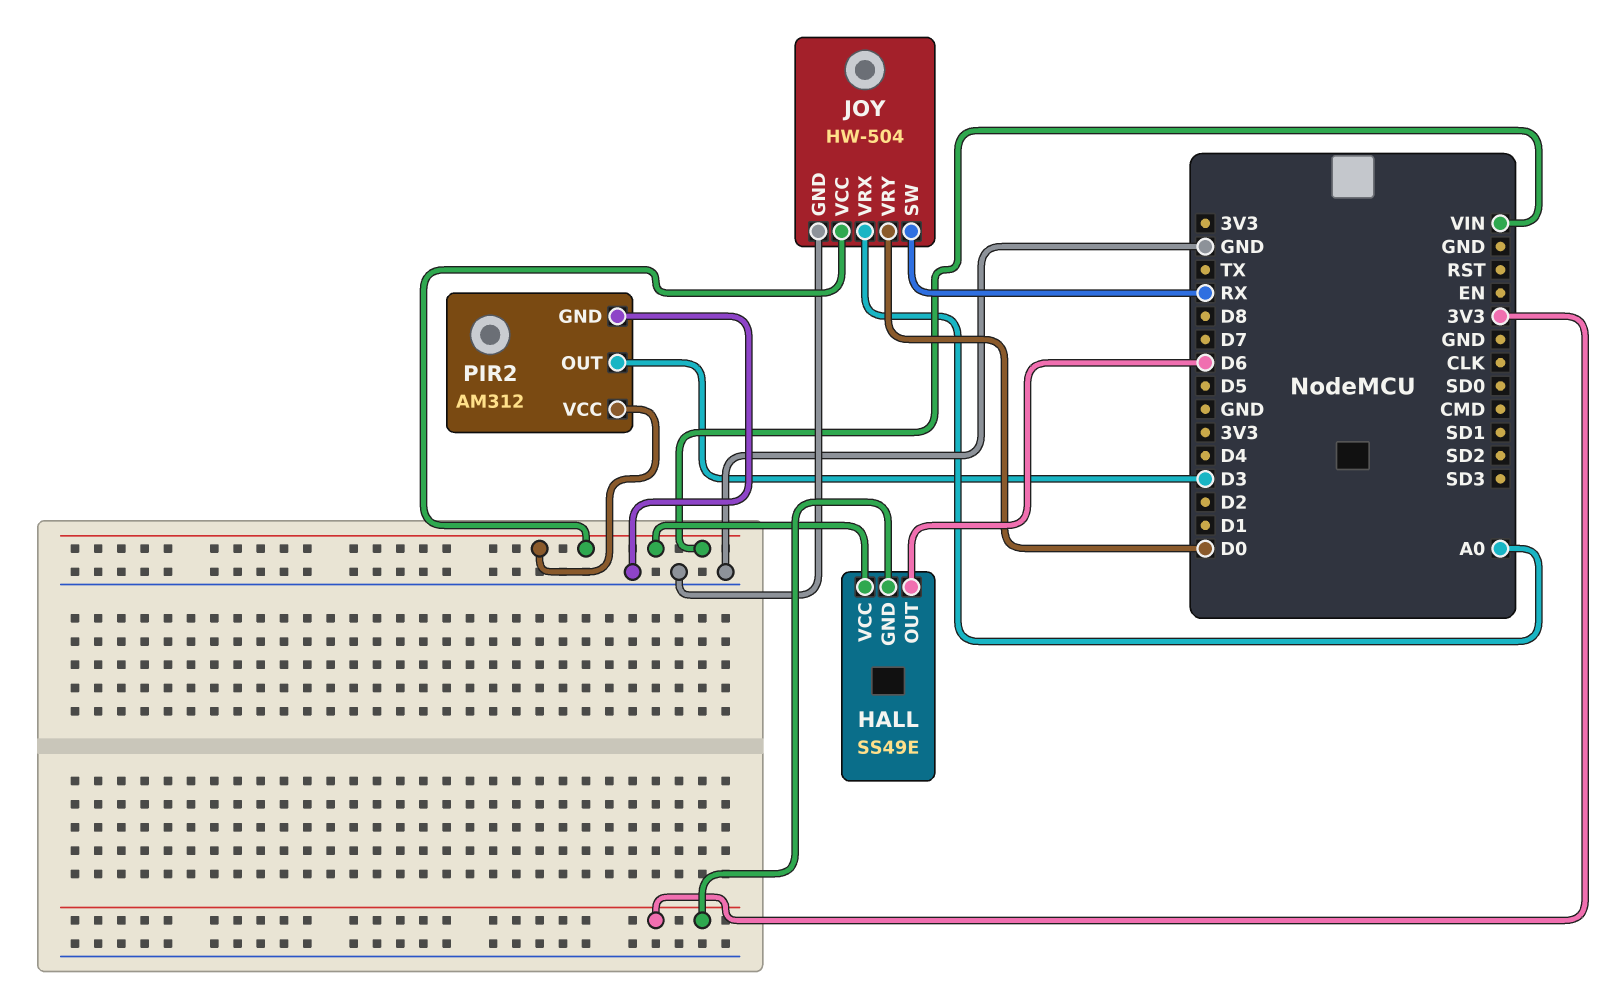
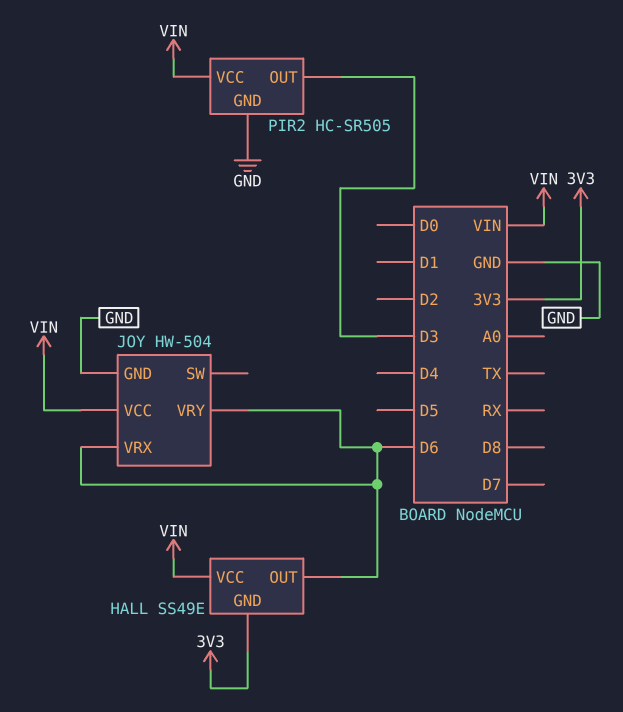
JOY pin SW: RX -> none
JOY pin VRX: A0 -> D6
JOY pin VRY: D0 -> D6
PIR2: AM312 -> HC-SR505

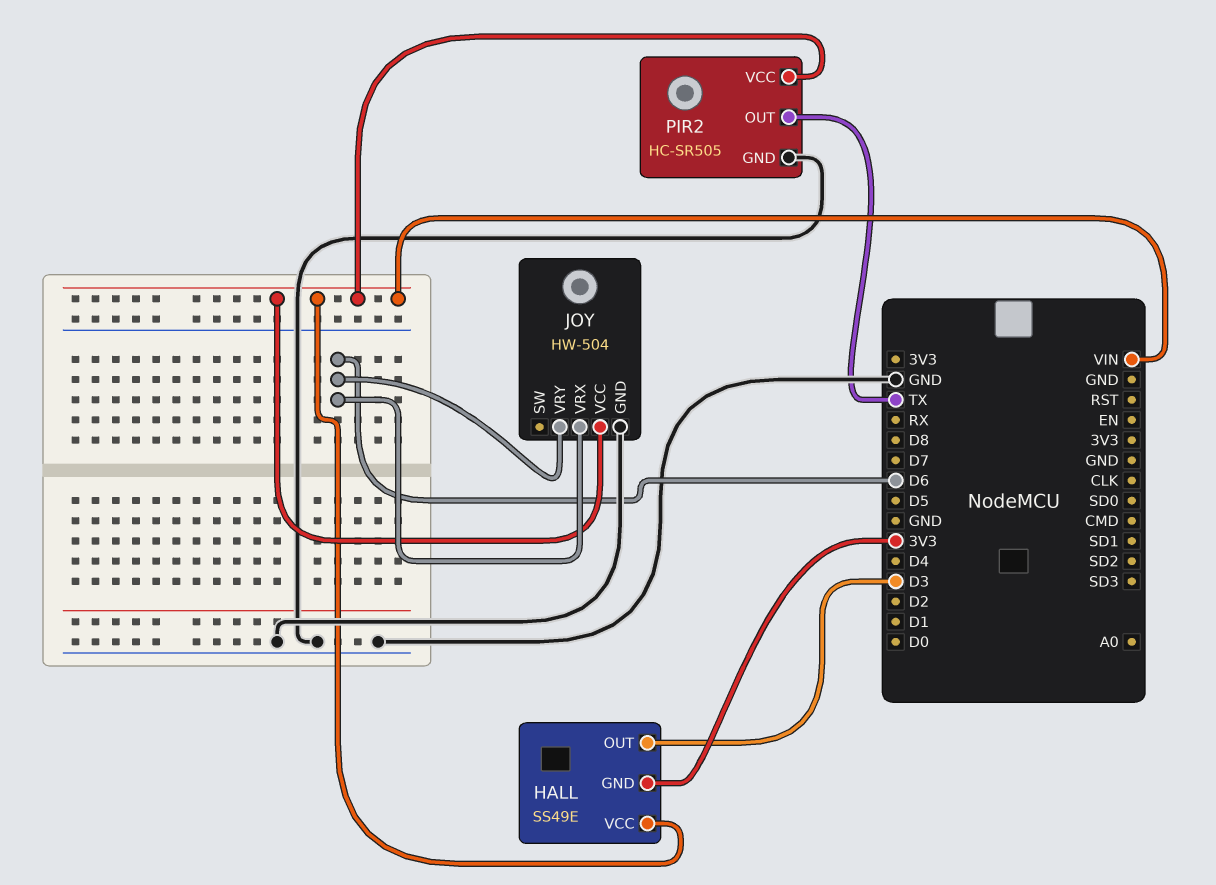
HALL pin OUT: D6 -> D3
PIR2 pin OUT: D3 -> TX

